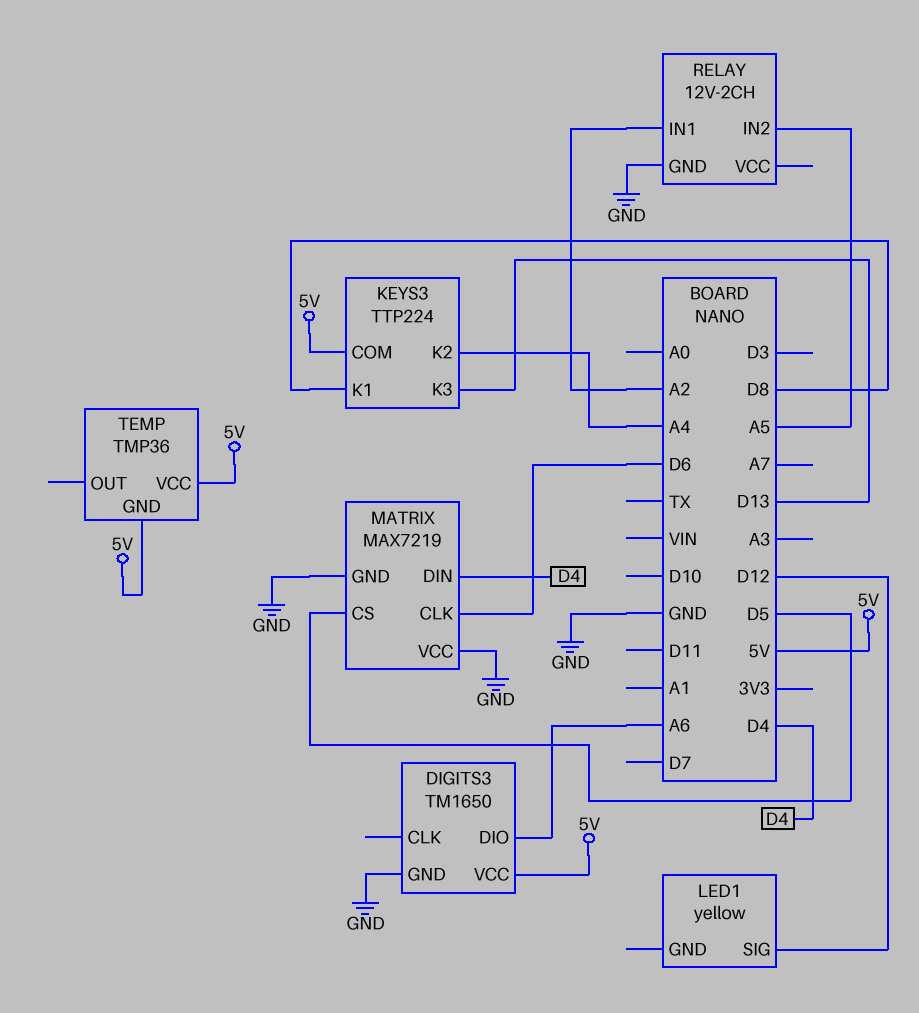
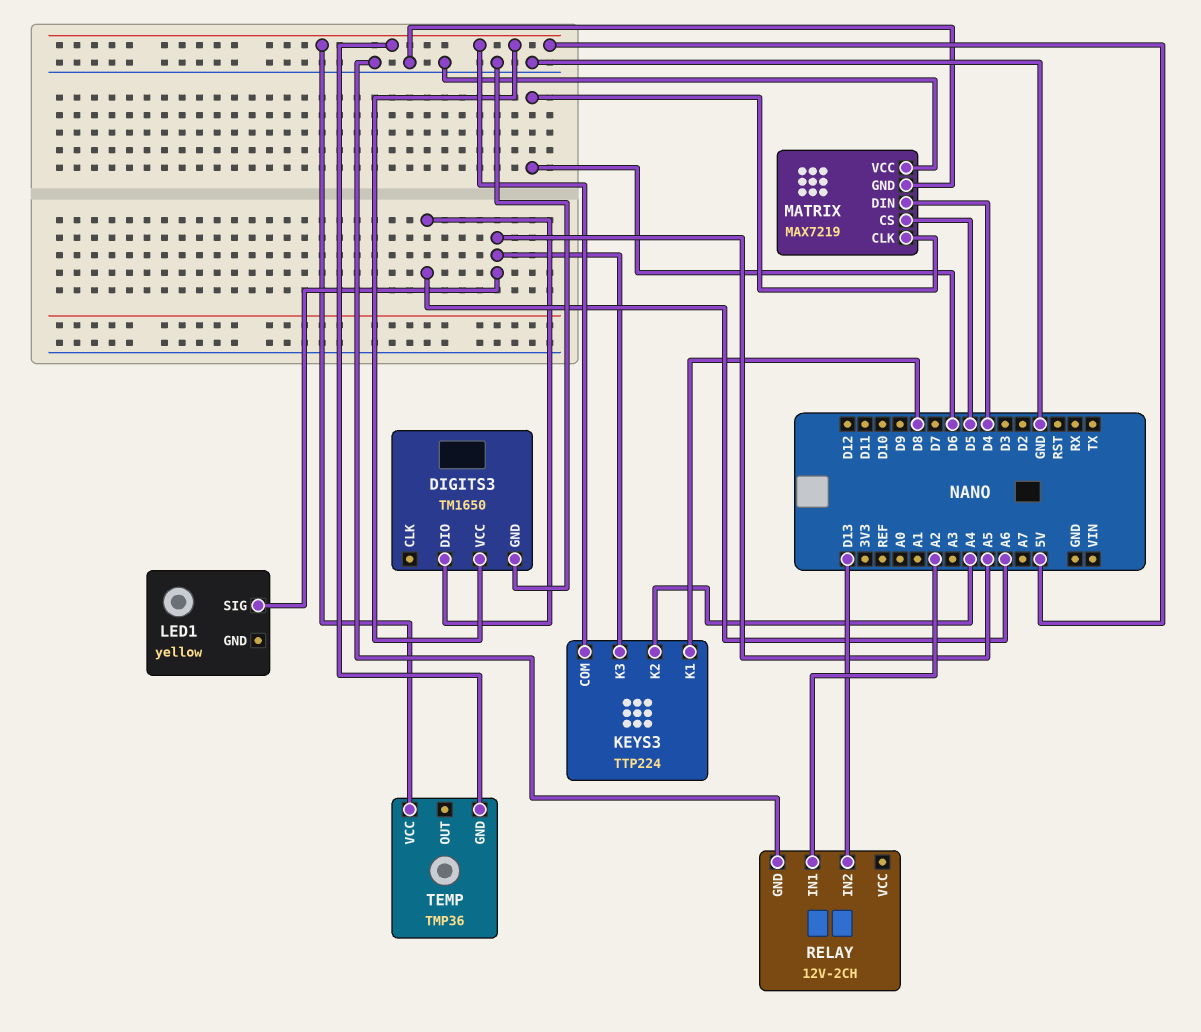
KEYS3 pin K3: D13 -> A5
LED1 pin SIG: D12 -> A5
RELAY pin IN2: A5 -> D13

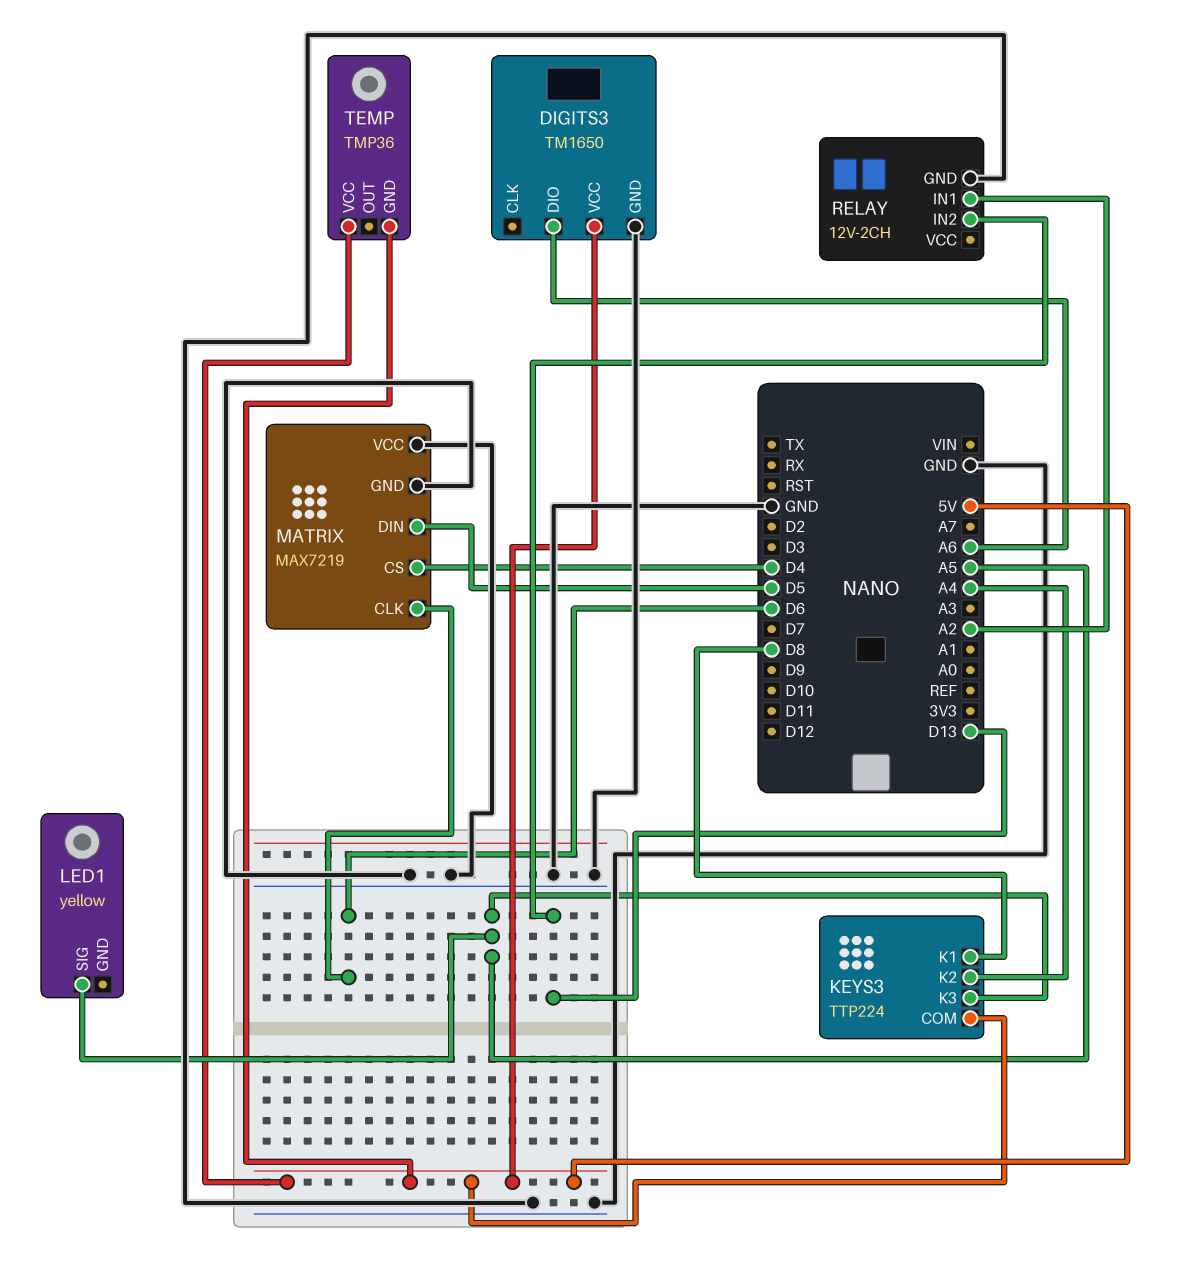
MATRIX pin CS: D5 -> D4
MATRIX pin DIN: D4 -> D5

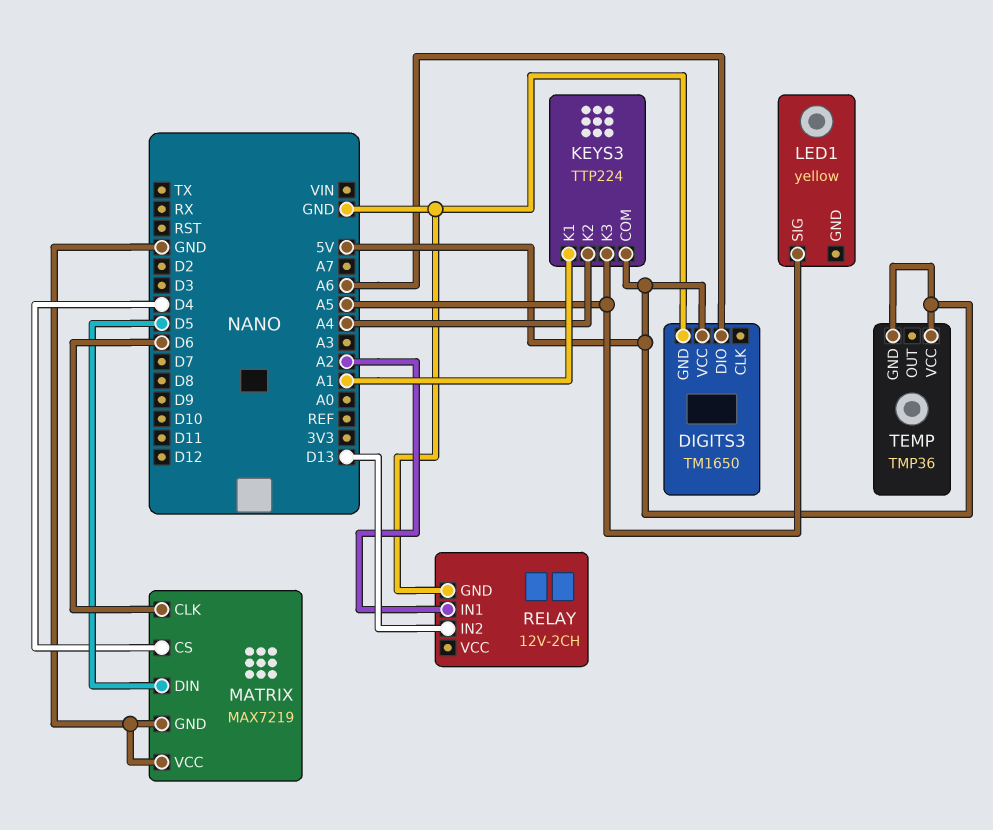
KEYS3 pin K1: D8 -> A1

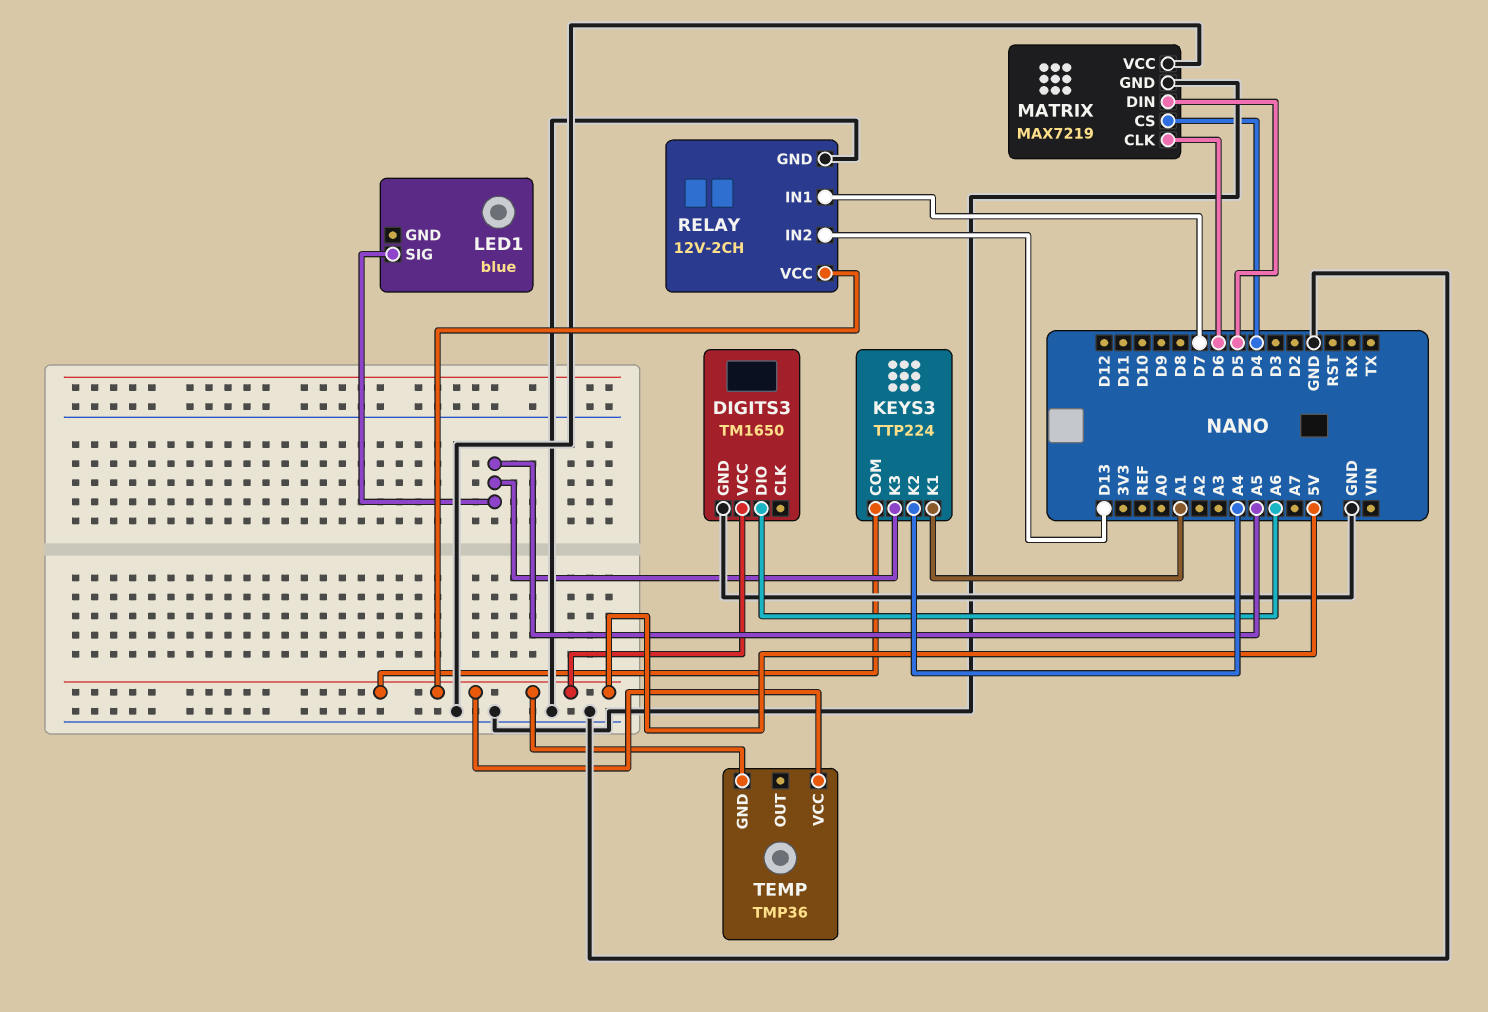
LED1: yellow -> blue
RELAY pin IN1: A2 -> D7
RELAY pin VCC: none -> 5V

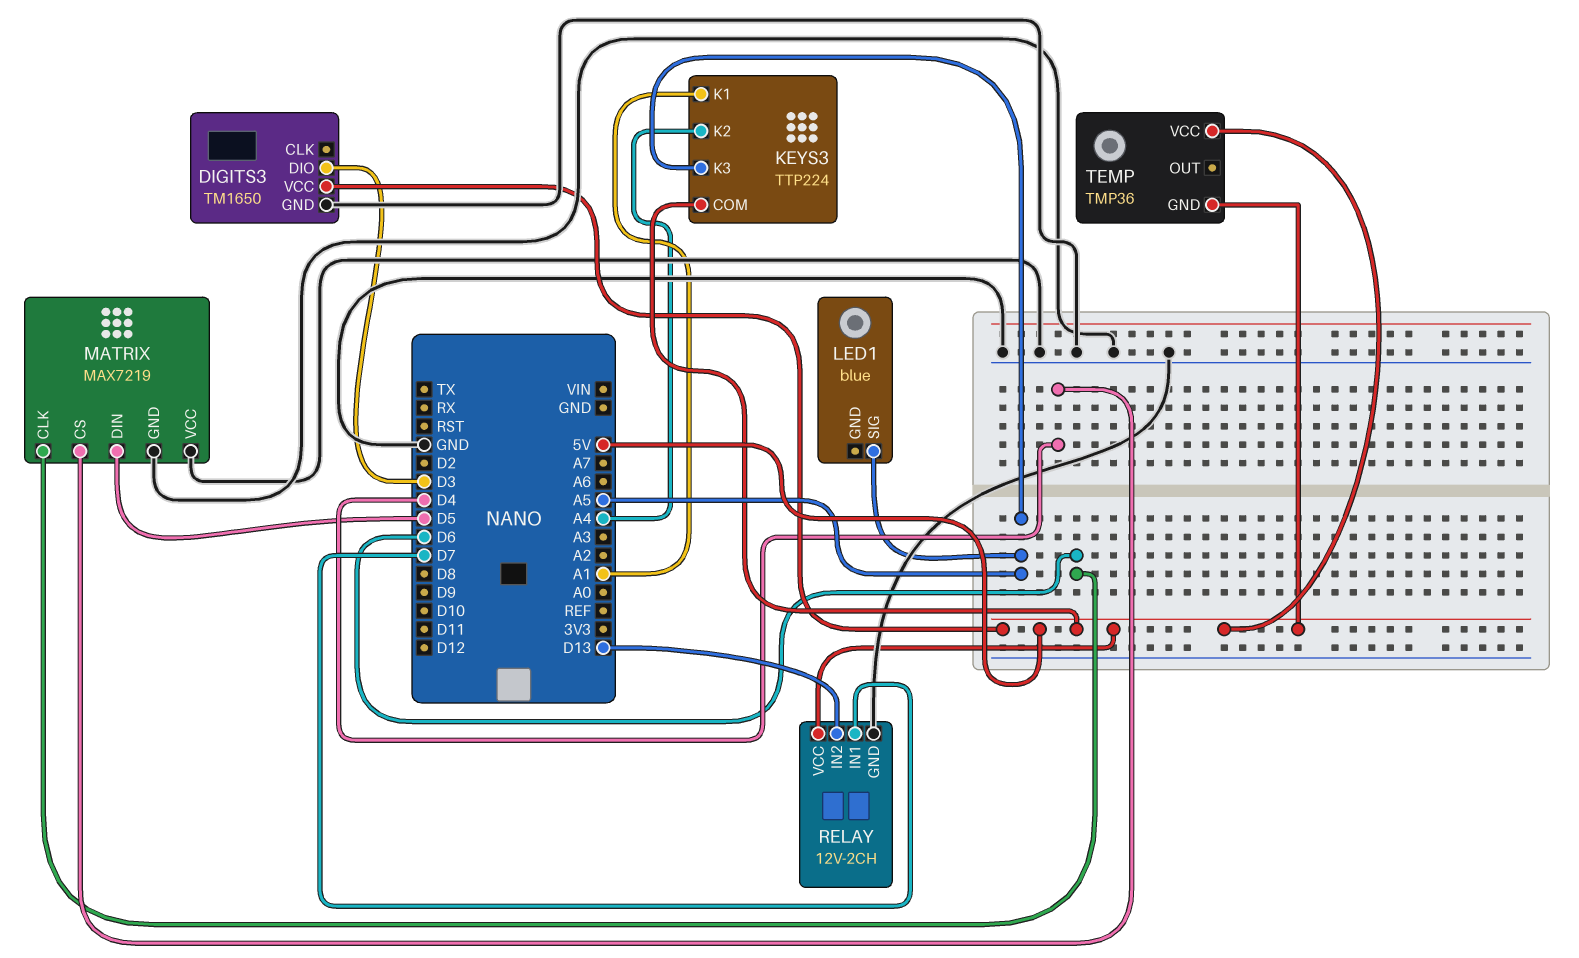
DIGITS3 pin DIO: A6 -> D3

